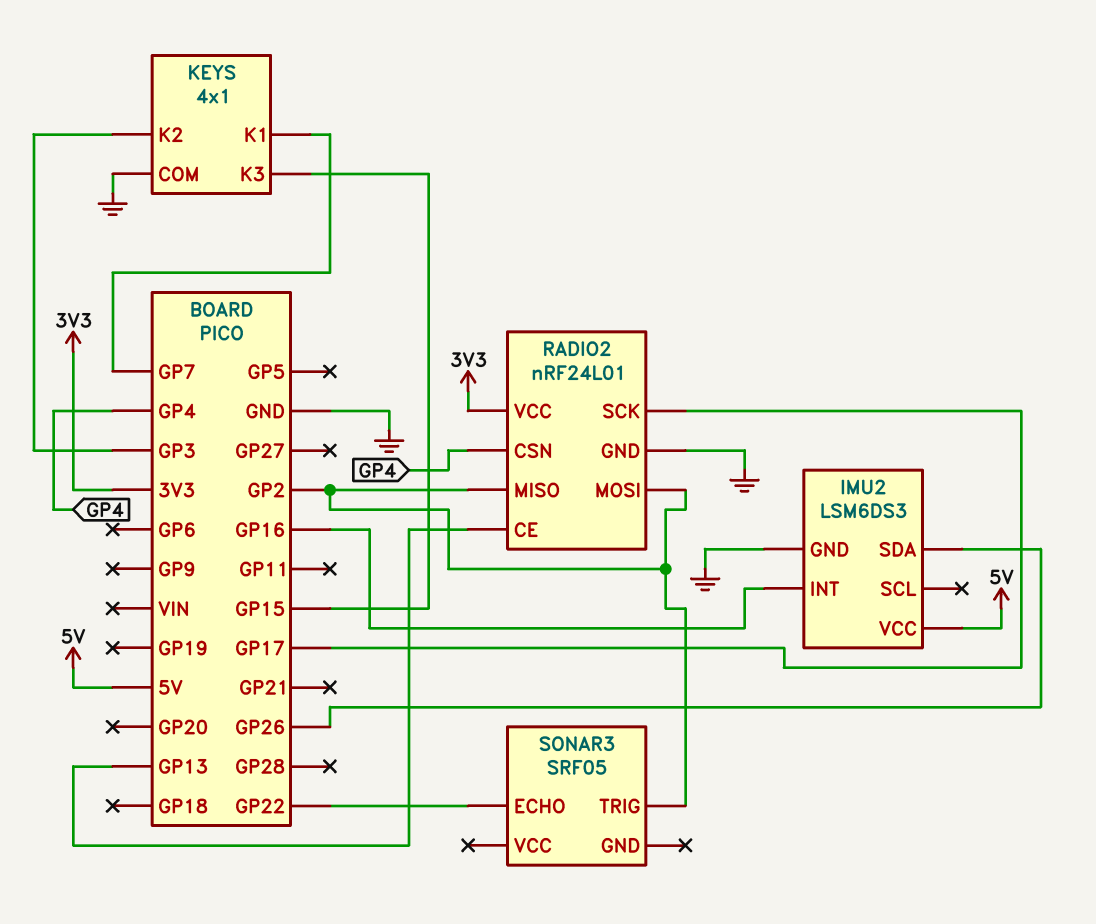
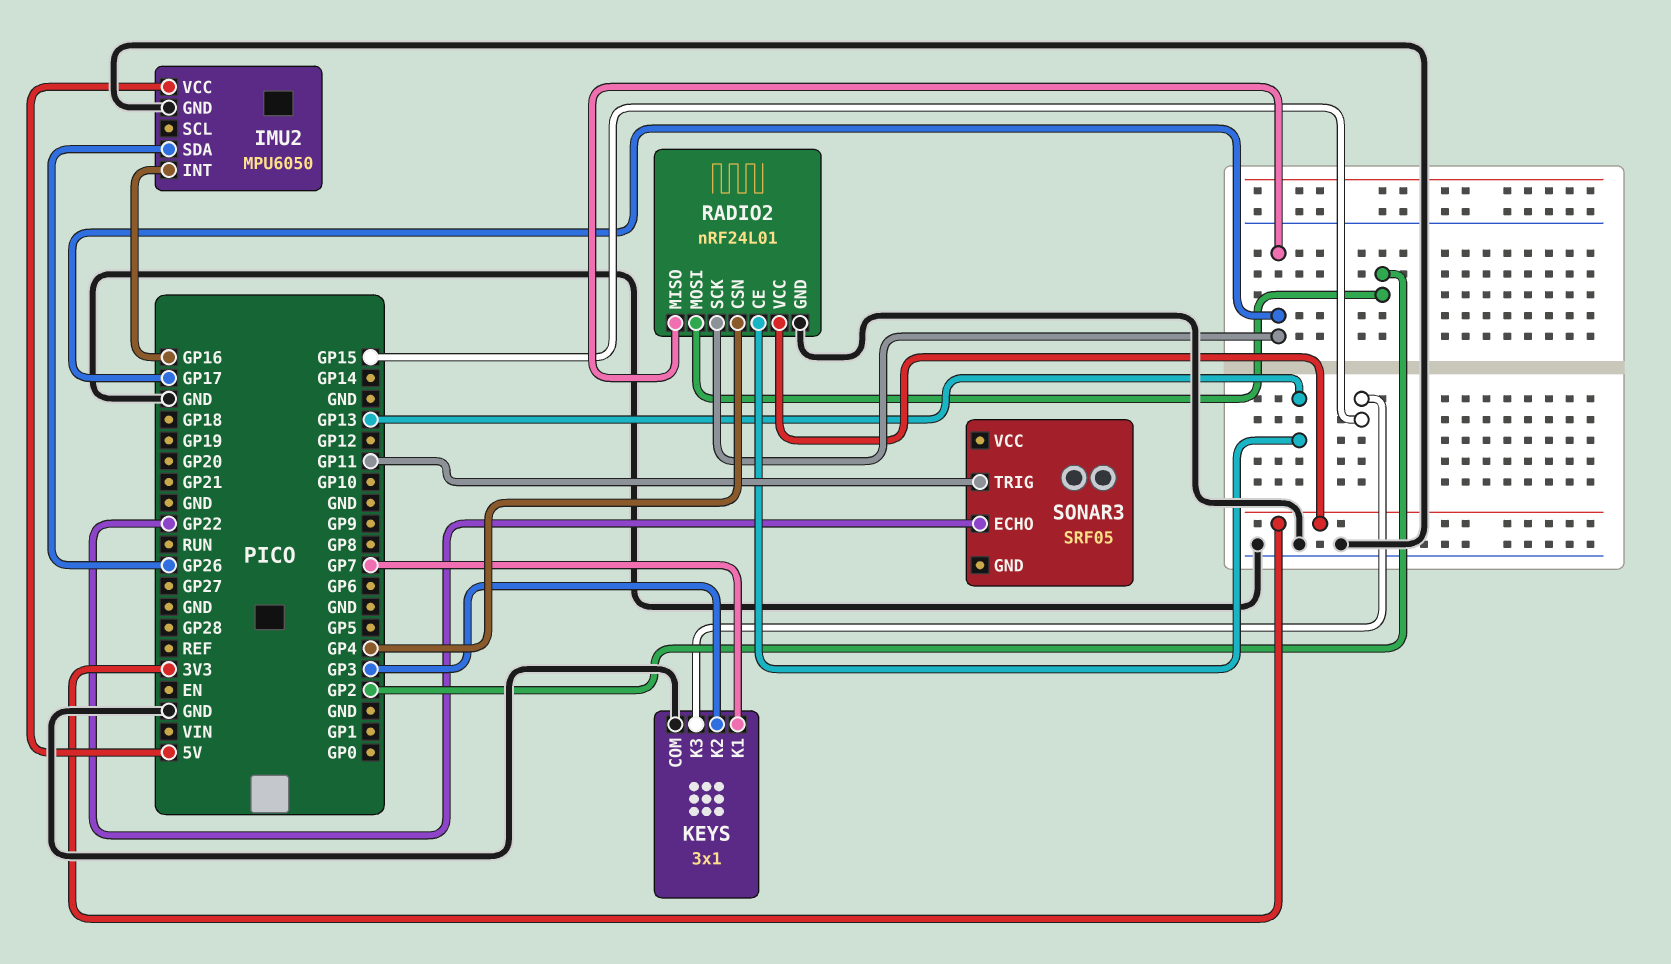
IMU2: LSM6DS3 -> MPU6050
KEYS: 4x1 -> 3x1
RADIO2 pin MISO: GP2 -> GP17
SONAR3 pin TRIG: GP2 -> GP11

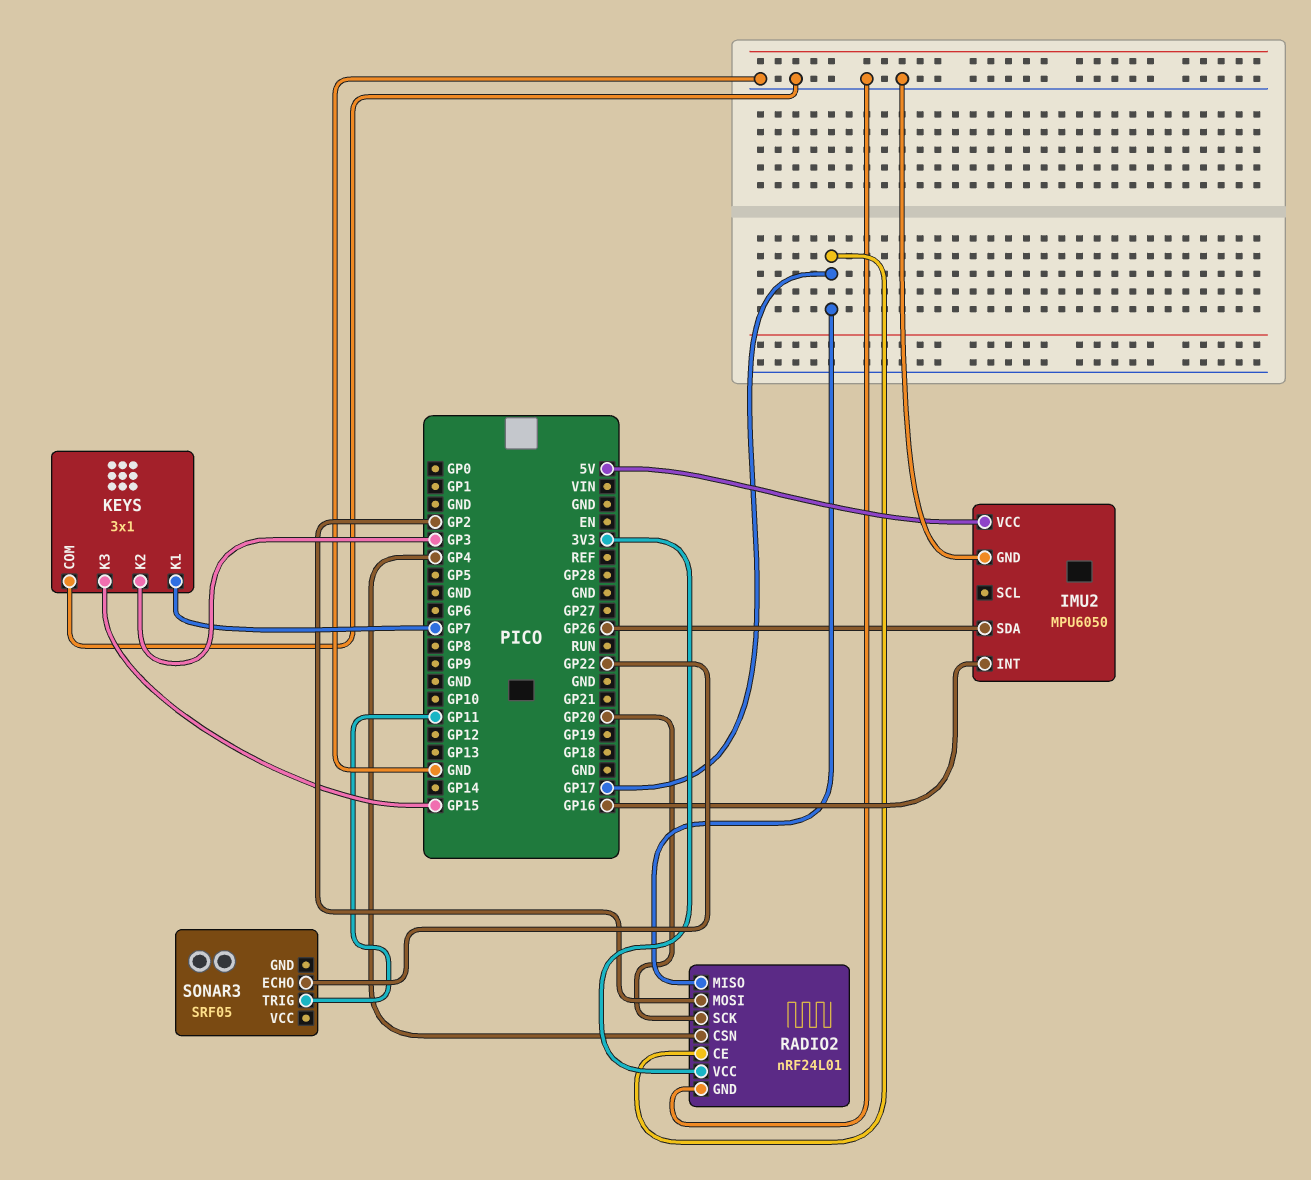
RADIO2 pin CE: GP13 -> GP17
RADIO2 pin SCK: GP17 -> GP20

